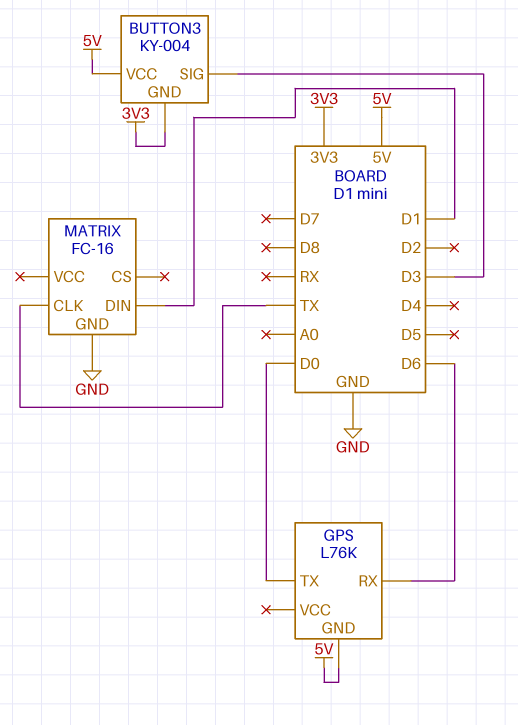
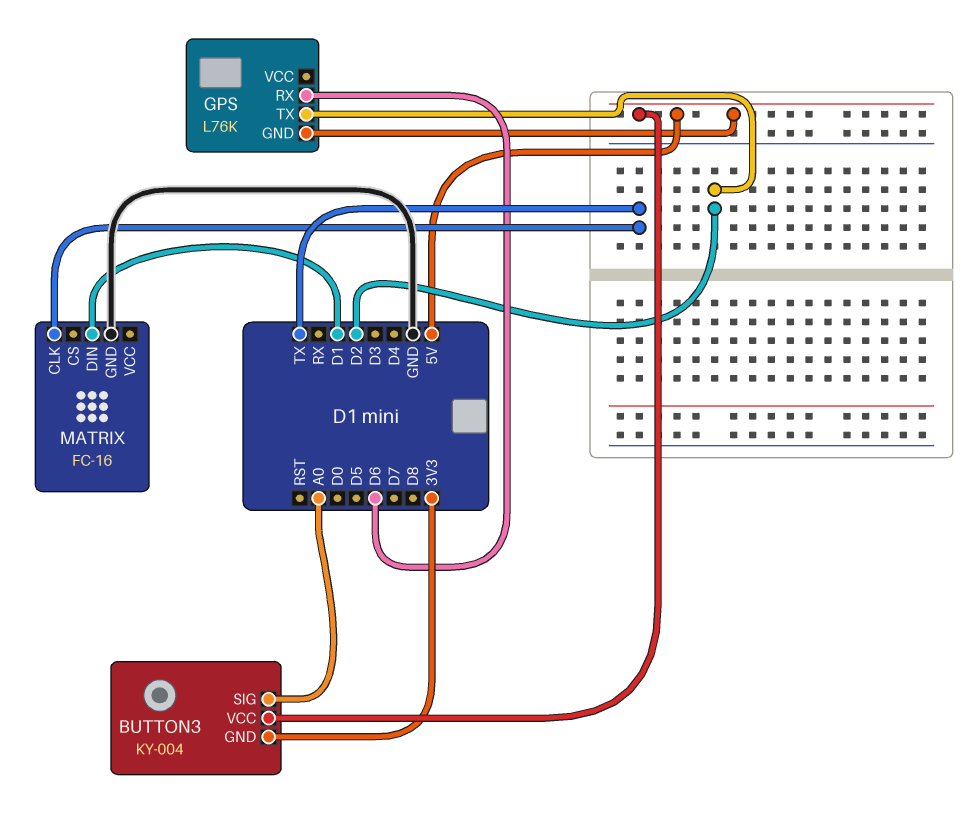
BUTTON3 pin SIG: D3 -> A0
GPS pin TX: D0 -> D2

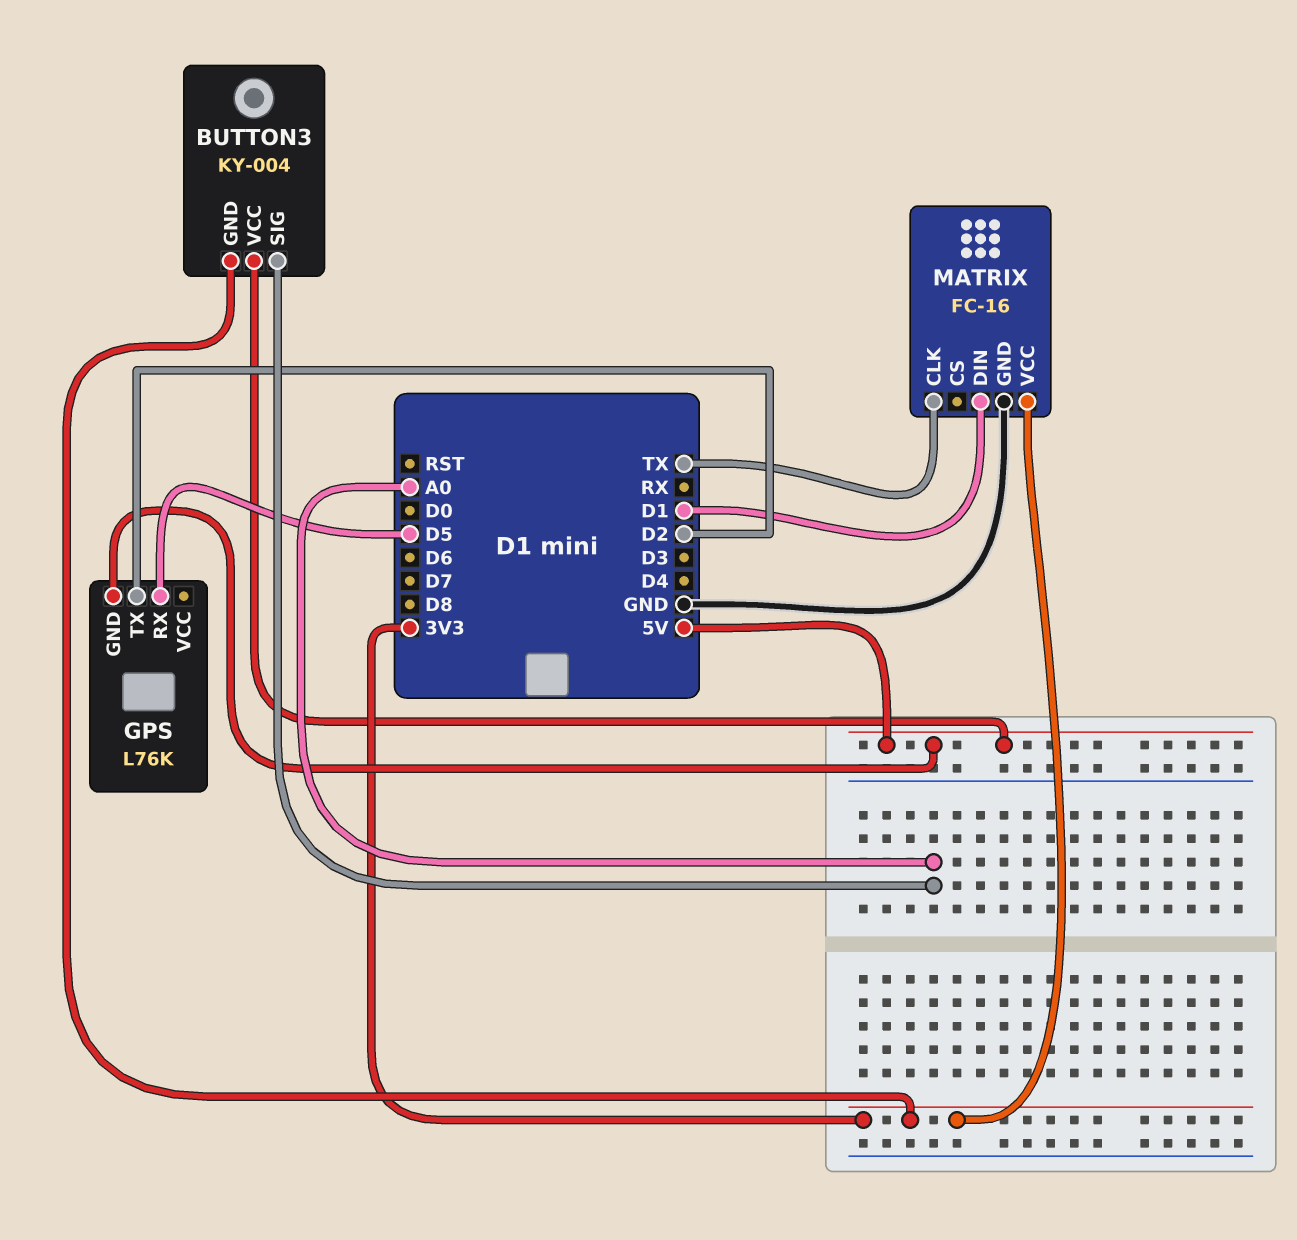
GPS pin RX: D6 -> D5
MATRIX pin VCC: none -> 3V3

